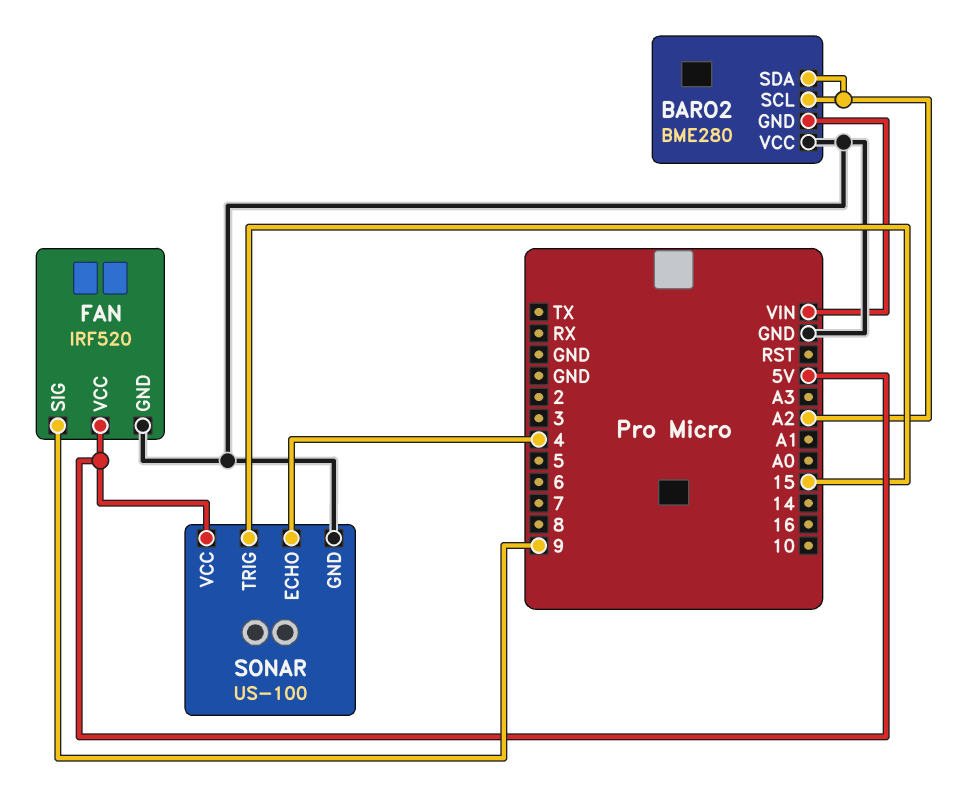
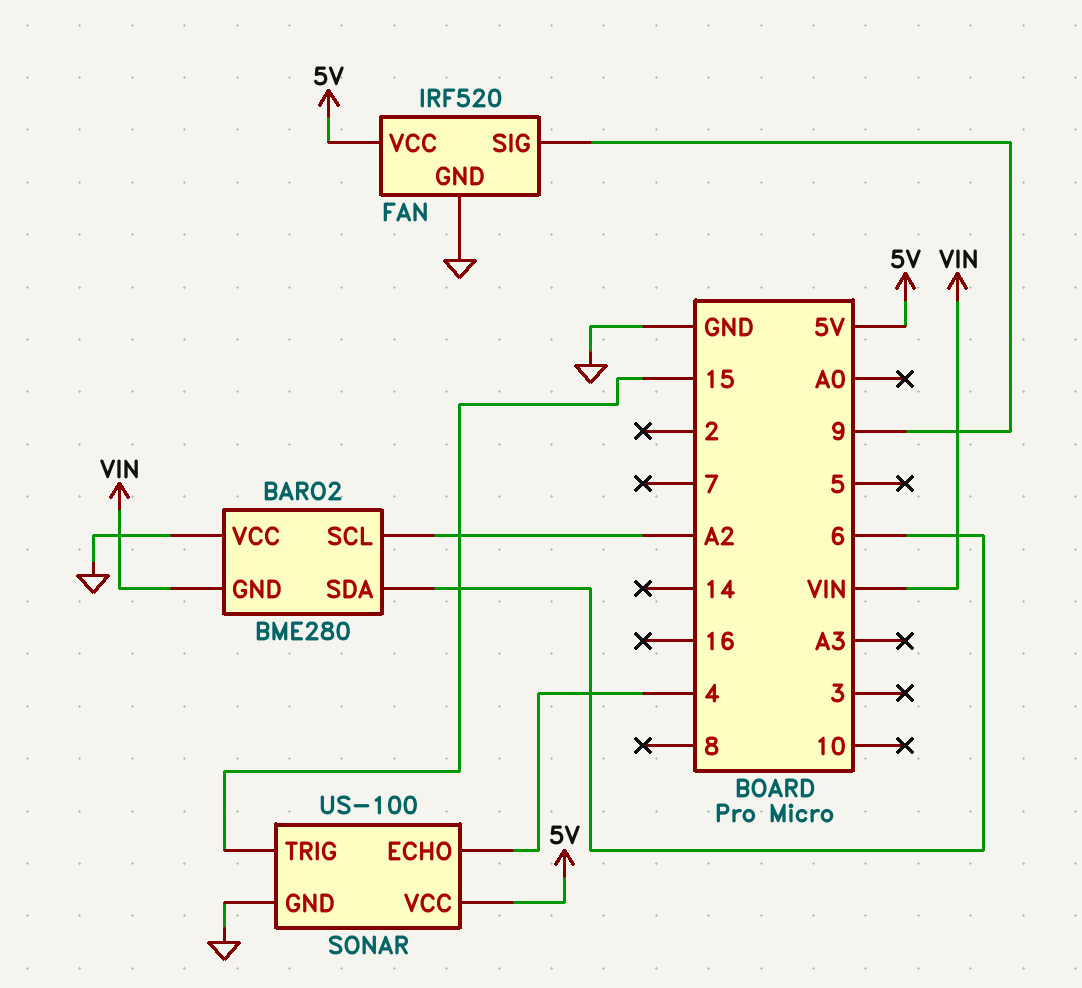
BARO2 pin SDA: A2 -> 6

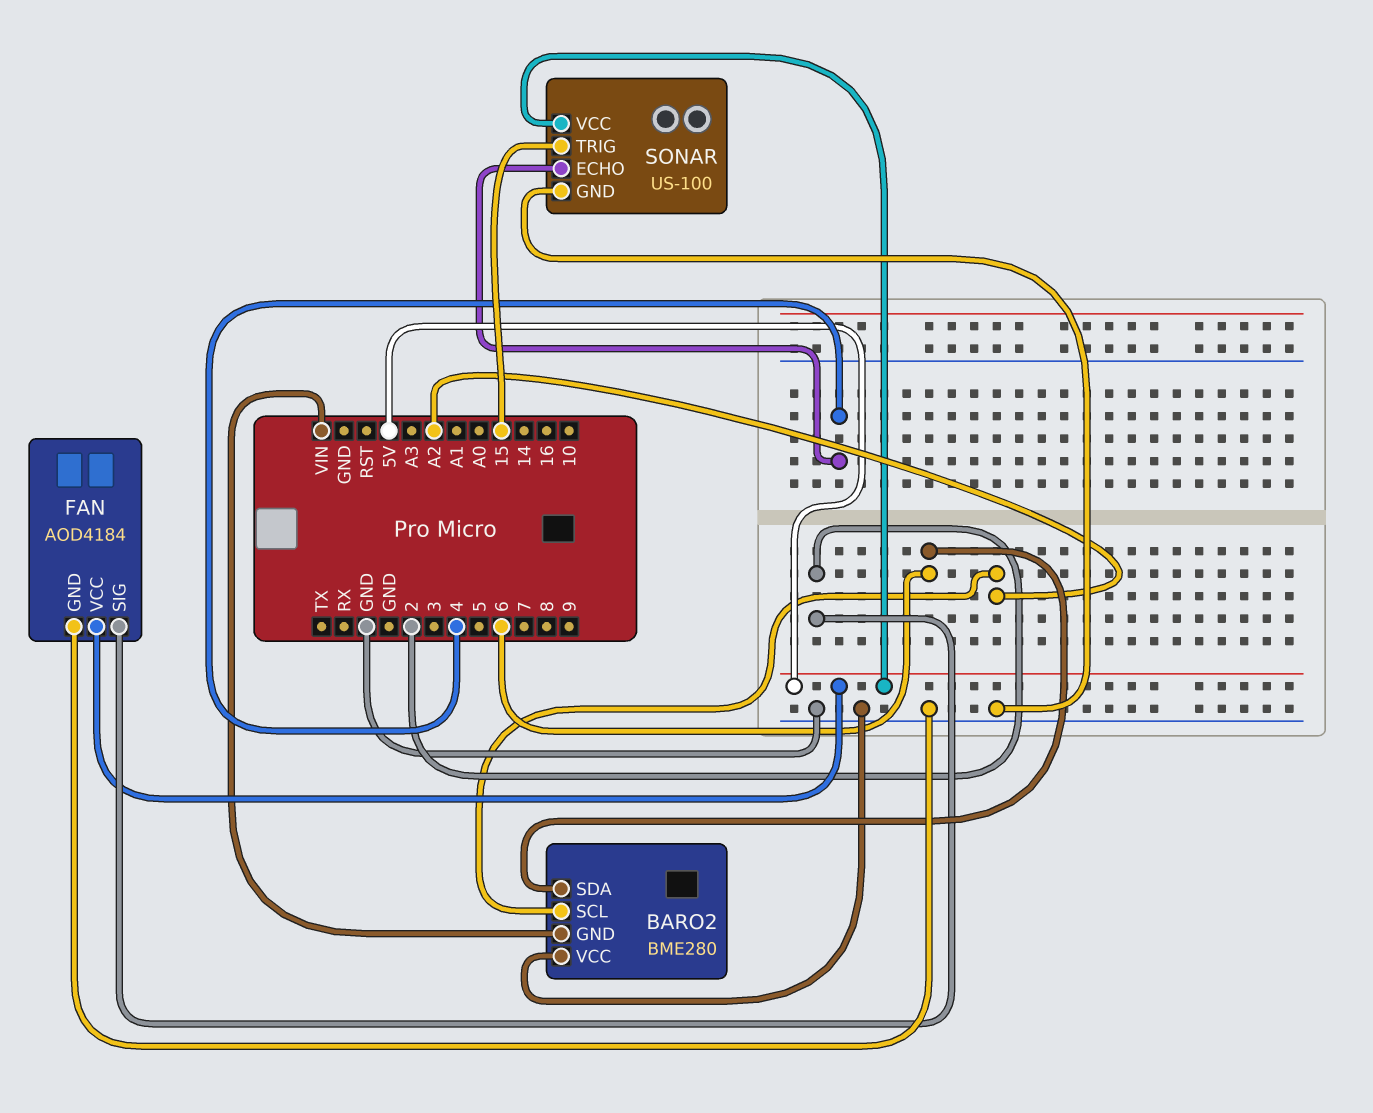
FAN: IRF520 -> AOD4184
FAN pin SIG: 9 -> 2

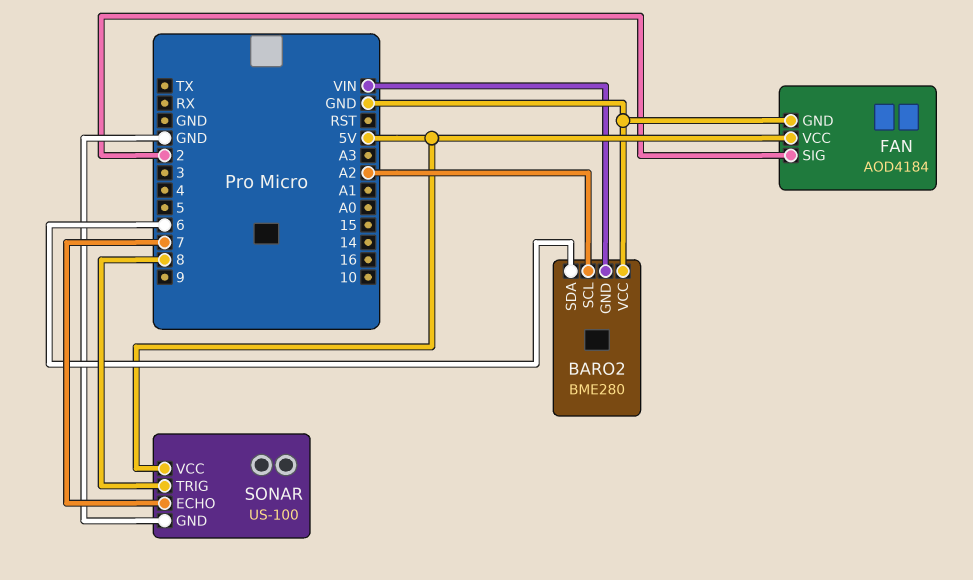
SONAR pin ECHO: 4 -> 7
SONAR pin TRIG: 15 -> 8

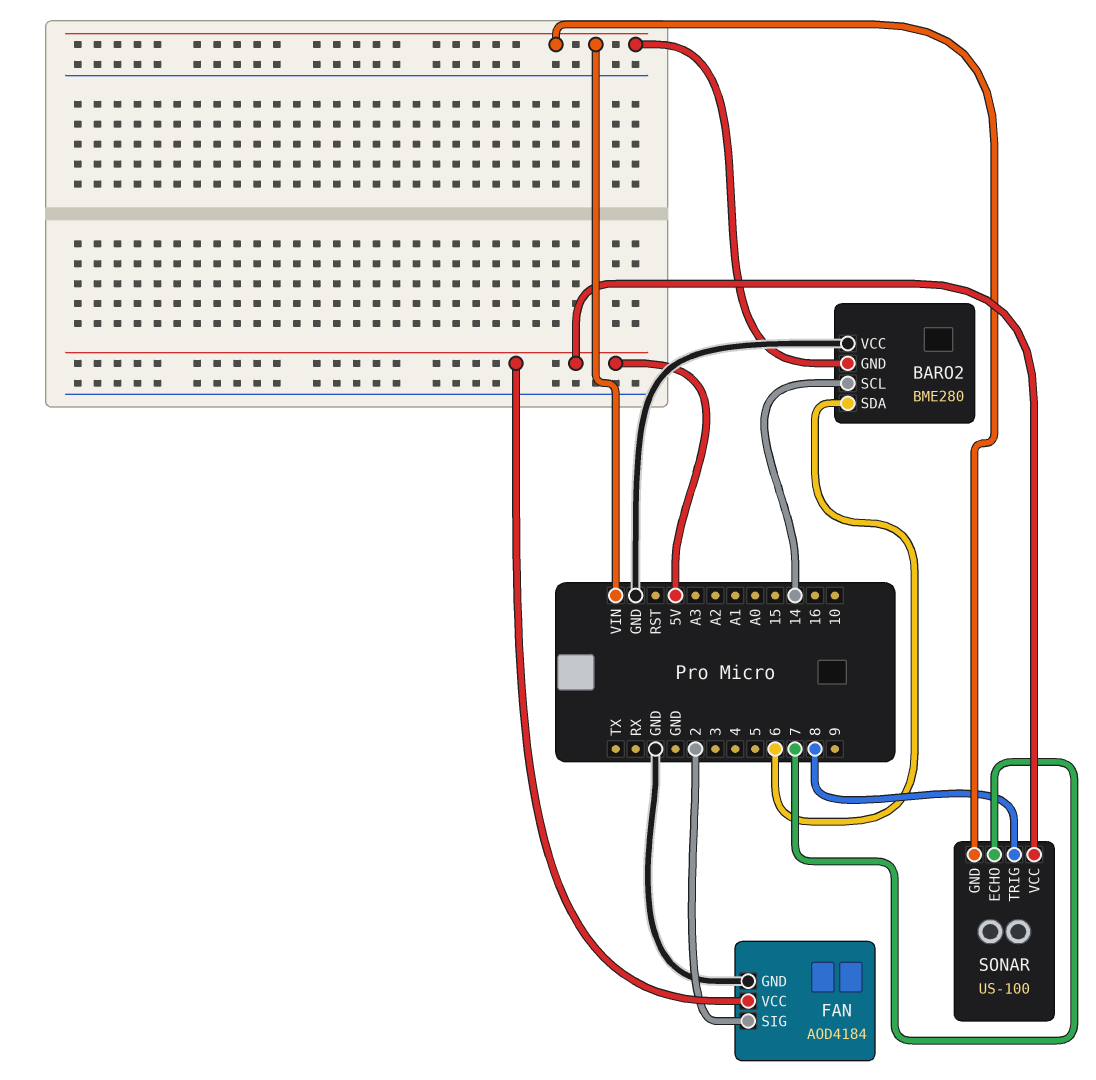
BARO2 pin SCL: A2 -> 14
SONAR pin GND: GND -> VIN

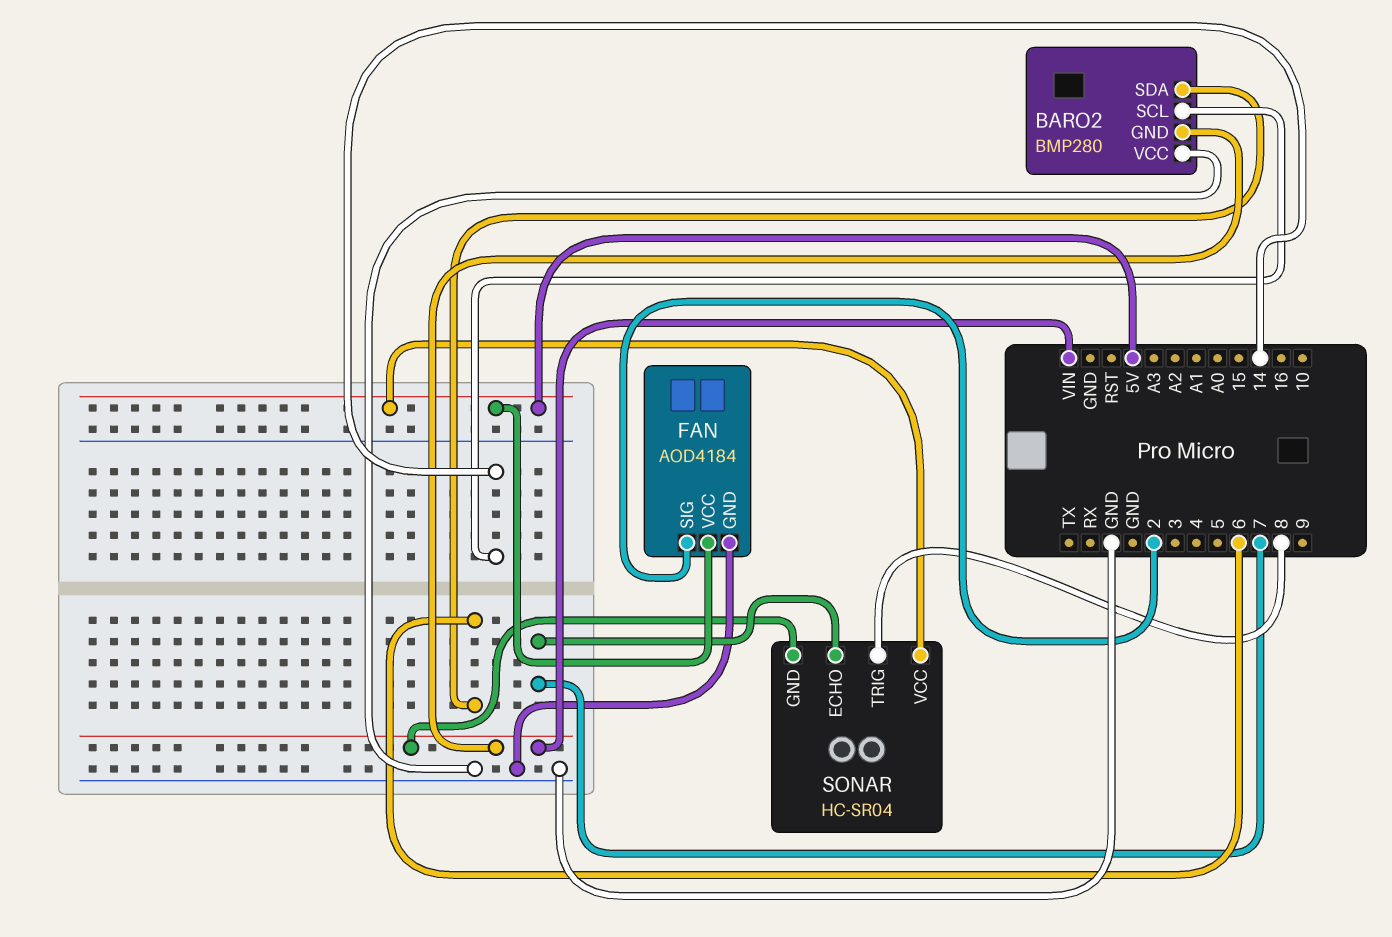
BARO2: BME280 -> BMP280
SONAR: US-100 -> HC-SR04

